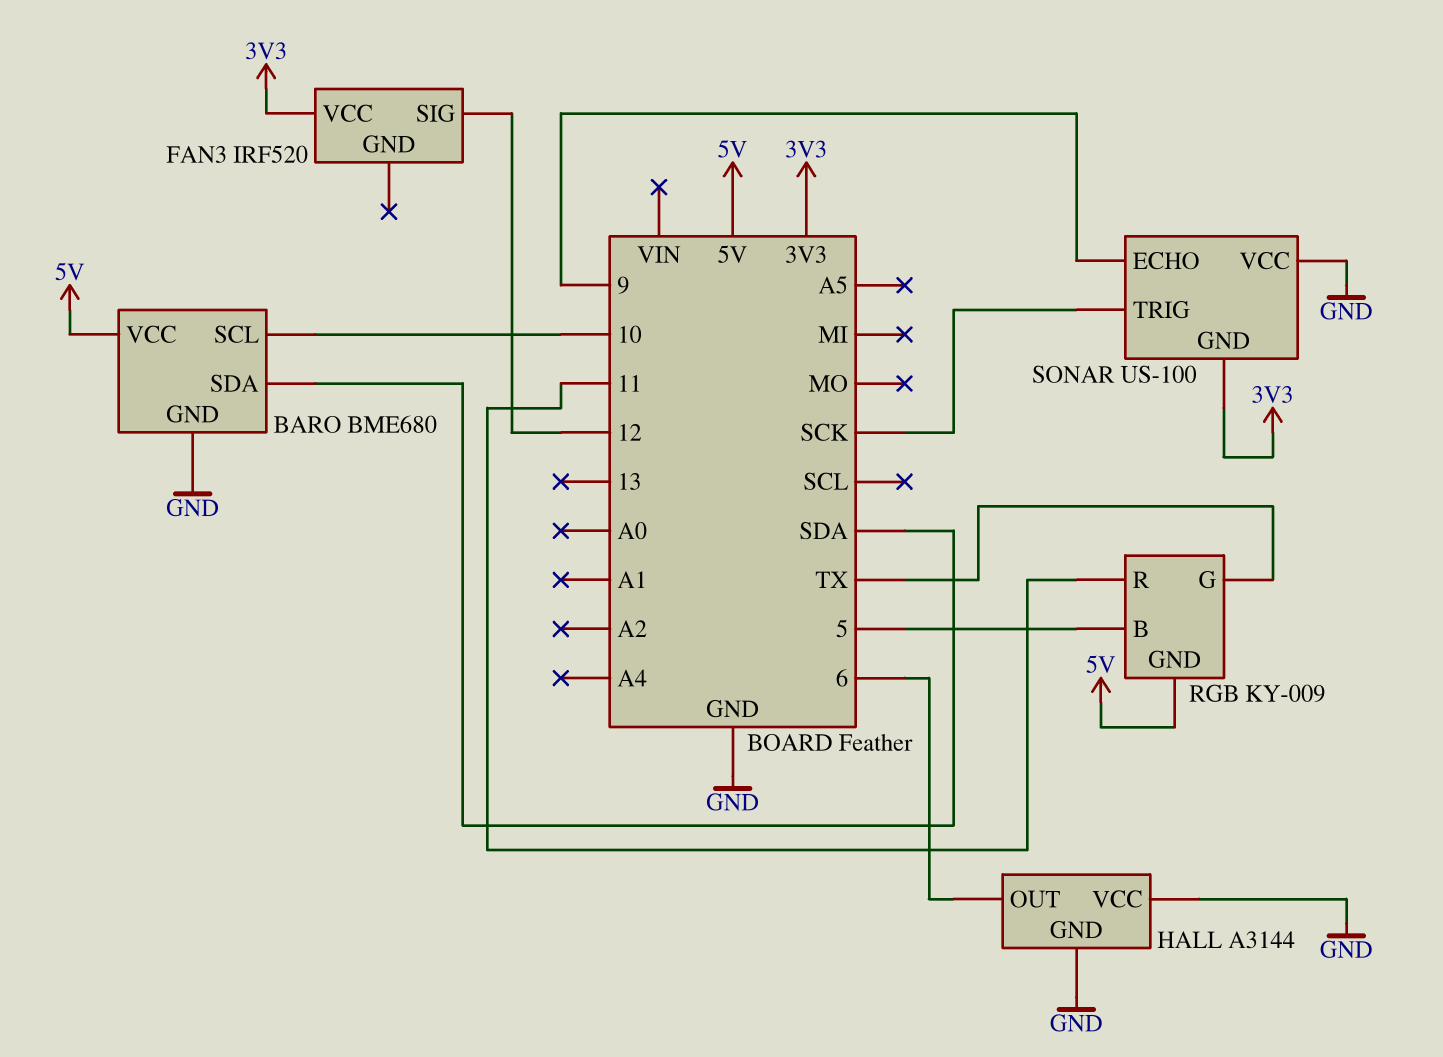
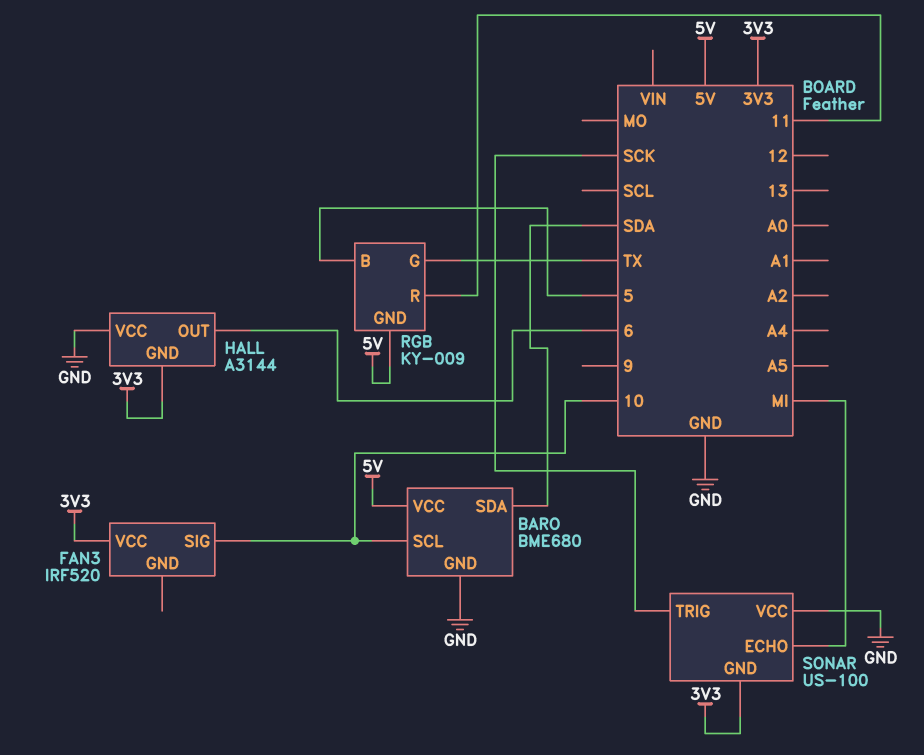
FAN3 pin SIG: 12 -> 10
HALL pin GND: GND -> 3V3
SONAR pin ECHO: 9 -> MI

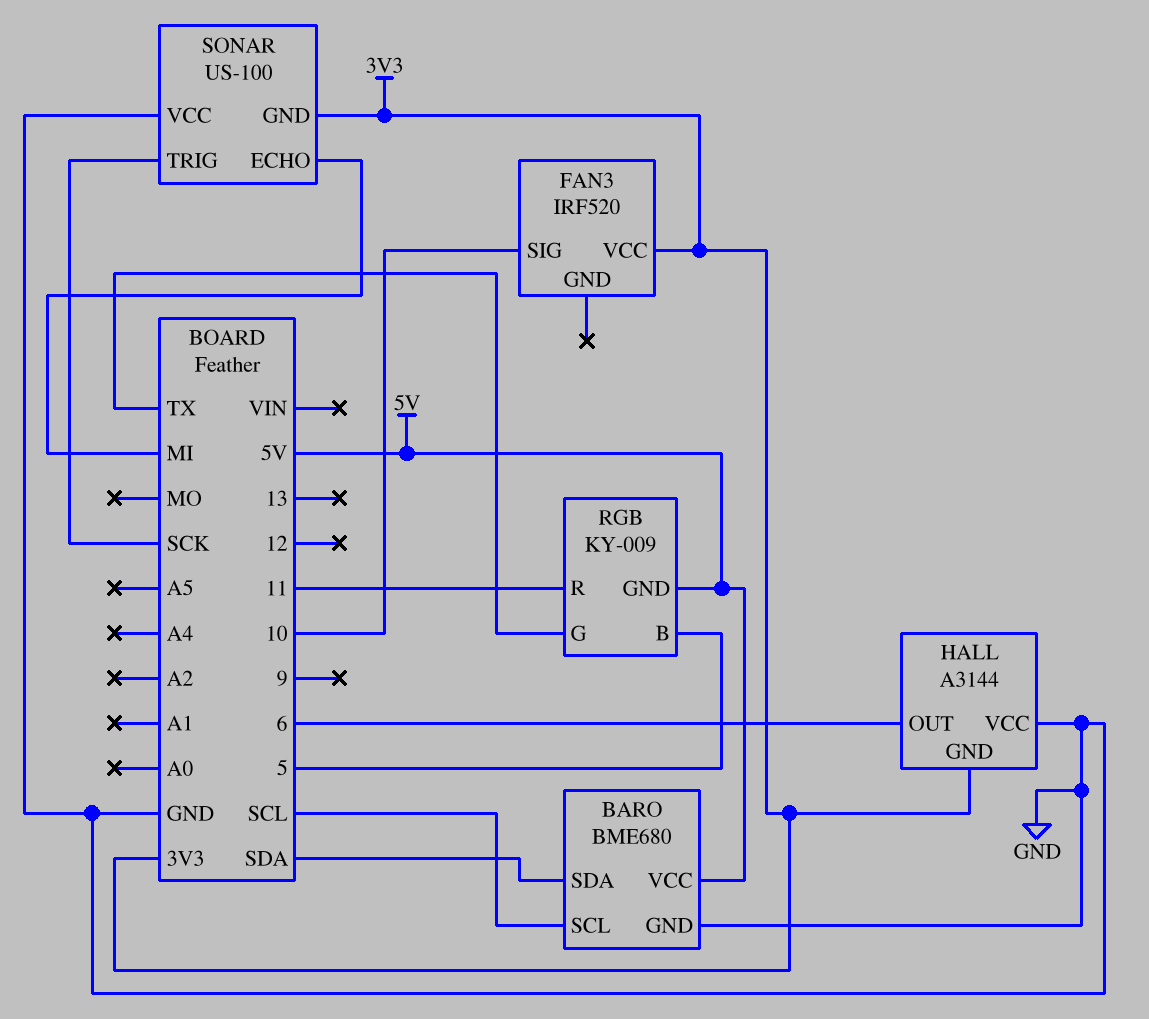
BARO pin SCL: 10 -> SCL

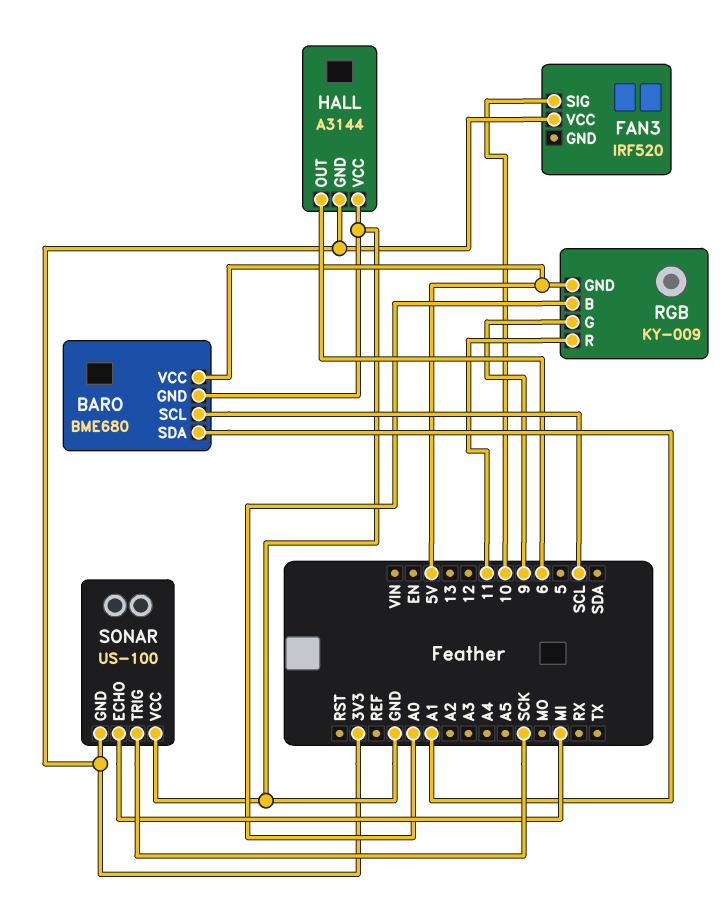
BARO pin SDA: SDA -> A1
RGB pin B: 5 -> A0
RGB pin G: TX -> 9

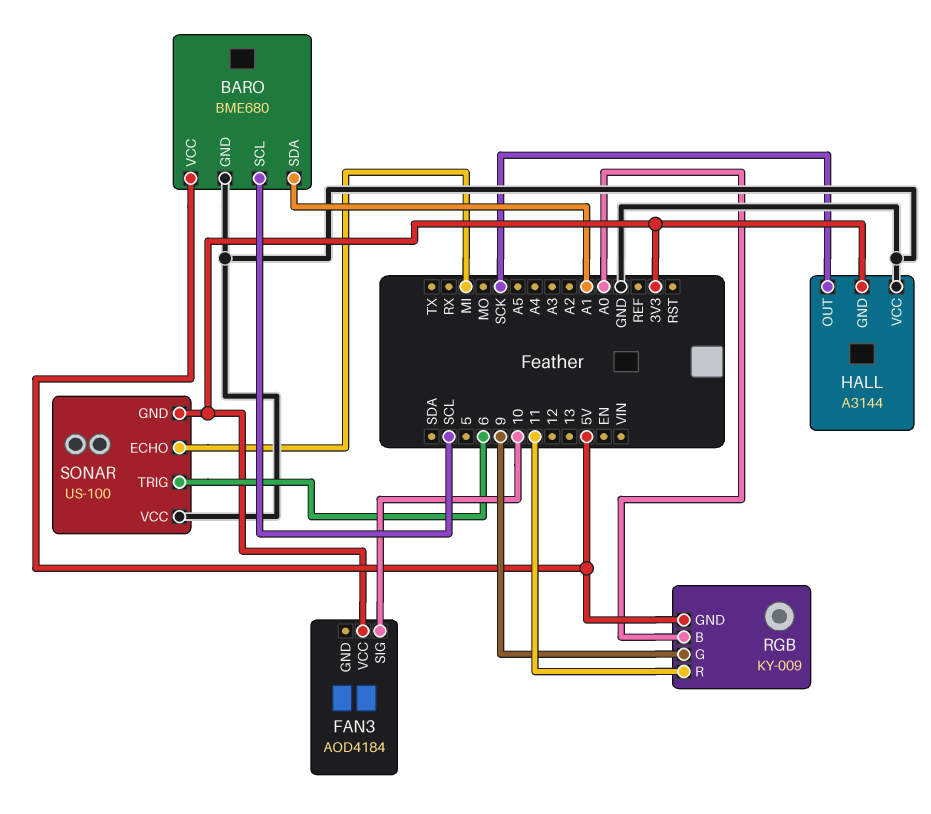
FAN3: IRF520 -> AOD4184
HALL pin OUT: 6 -> SCK
SONAR pin TRIG: SCK -> 6

